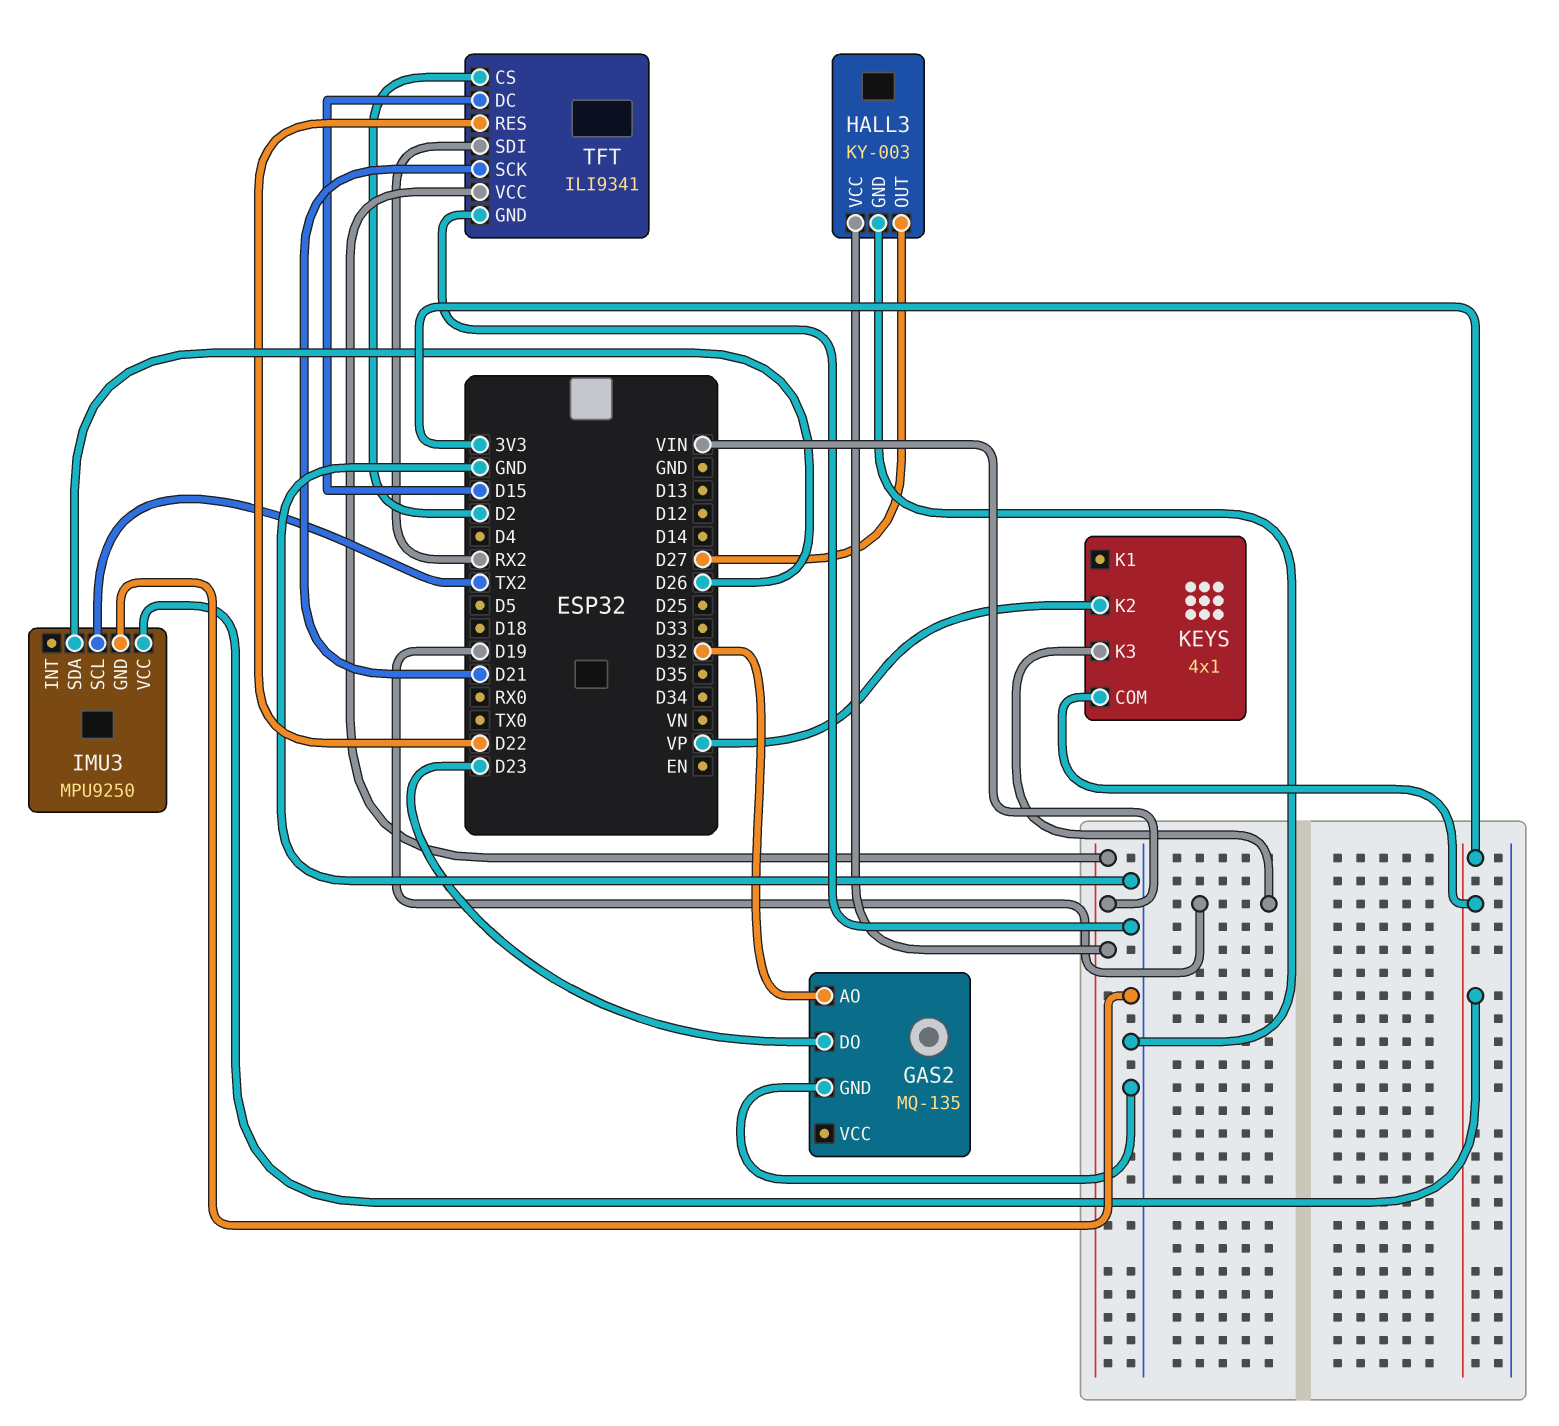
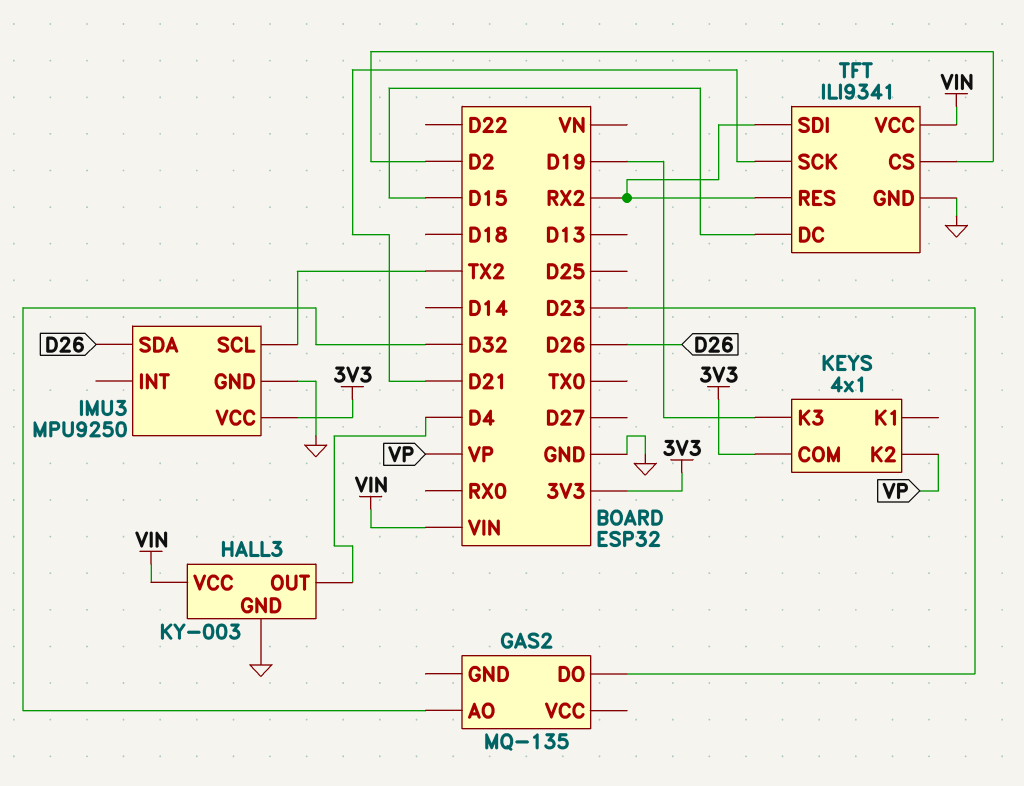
GAS2 pin GND: GND -> none
HALL3 pin OUT: D27 -> D4
TFT pin RES: D22 -> RX2

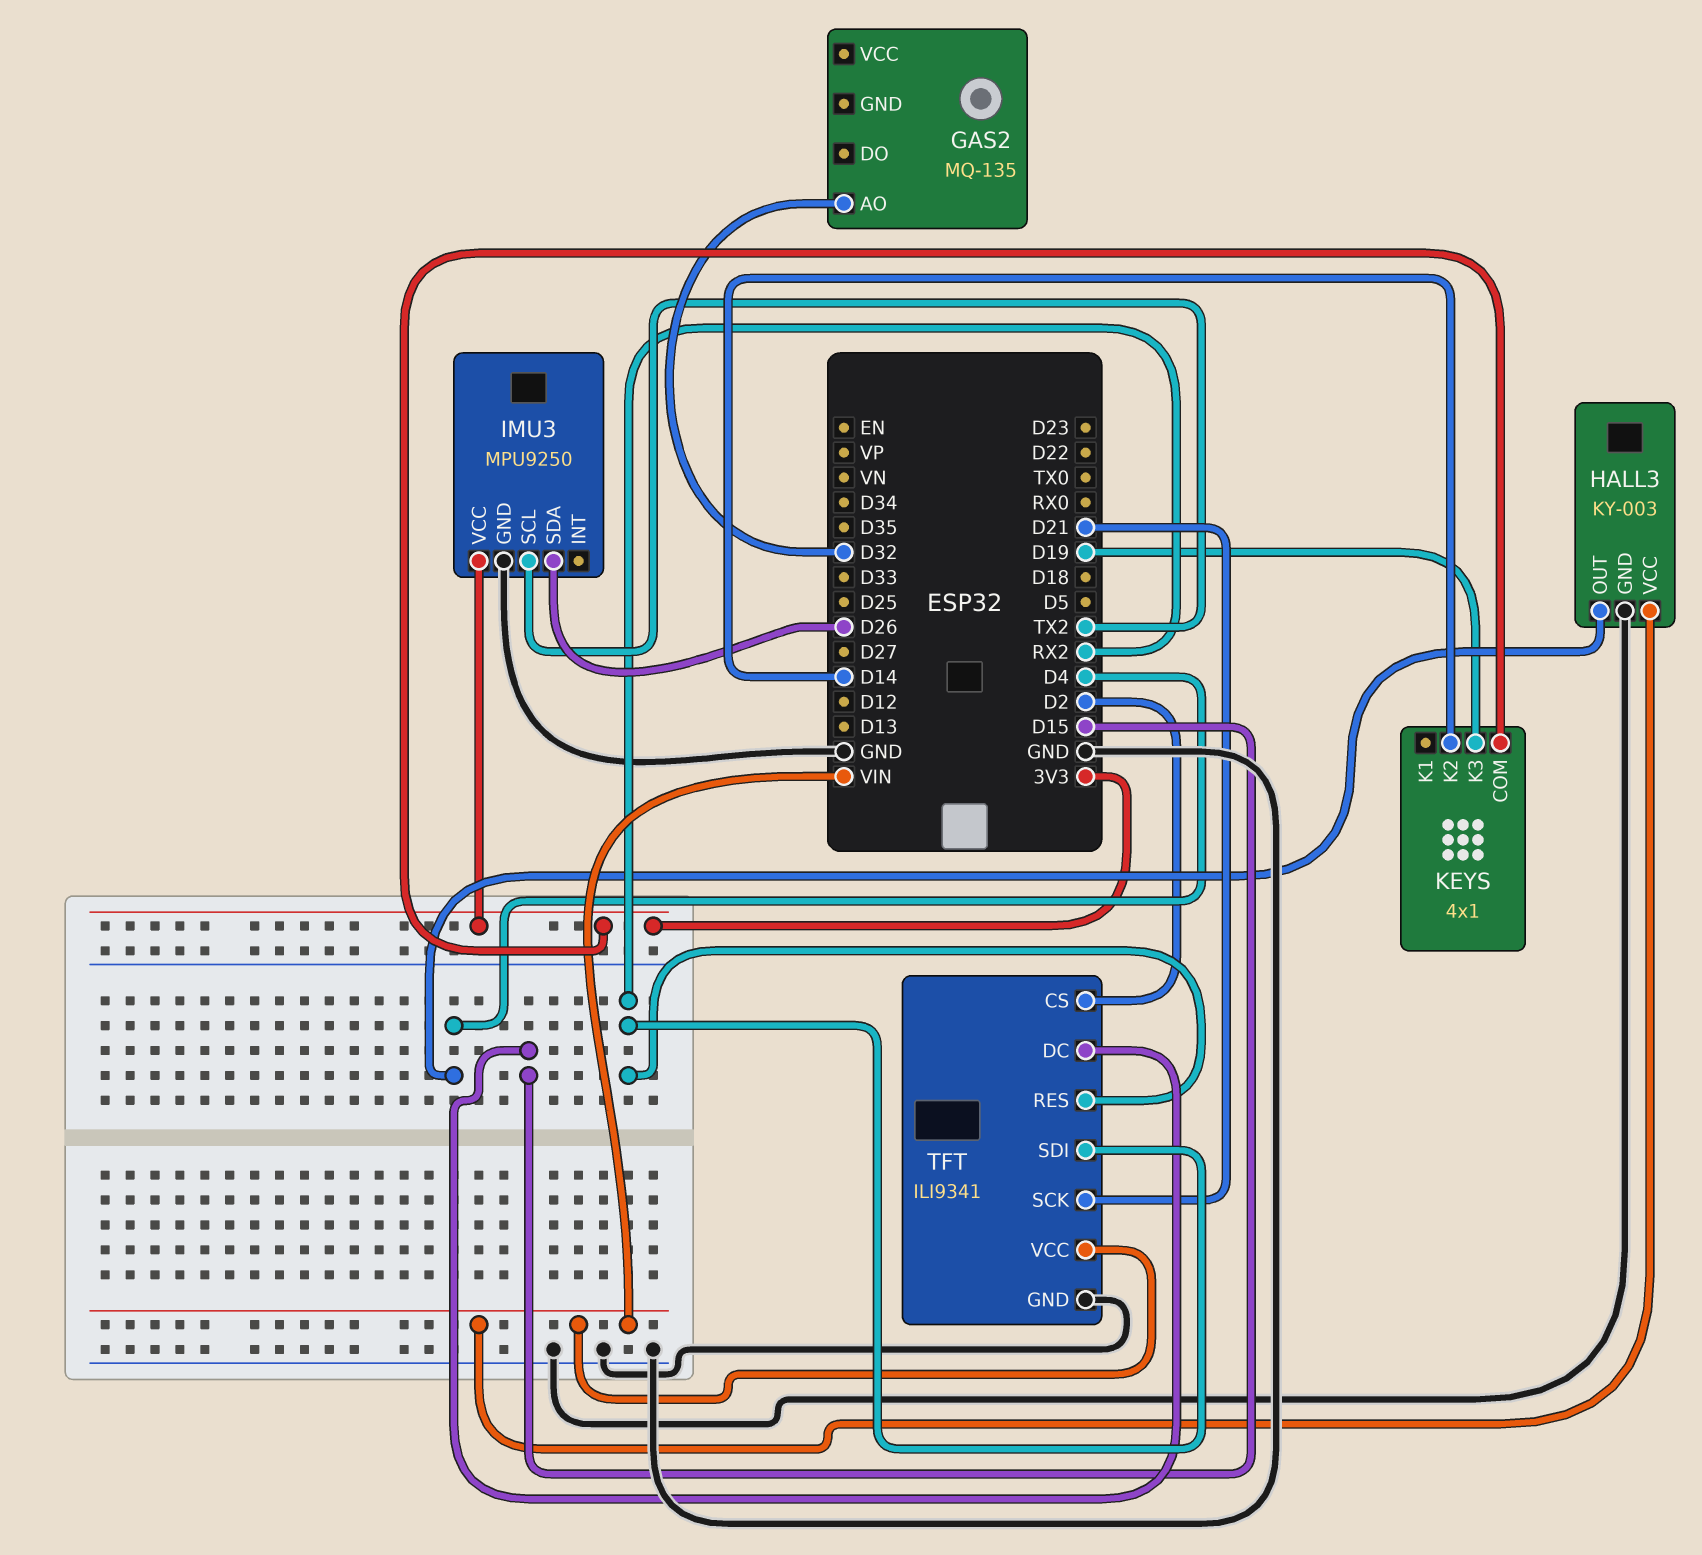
GAS2 pin DO: D23 -> none
KEYS pin K2: VP -> D14

